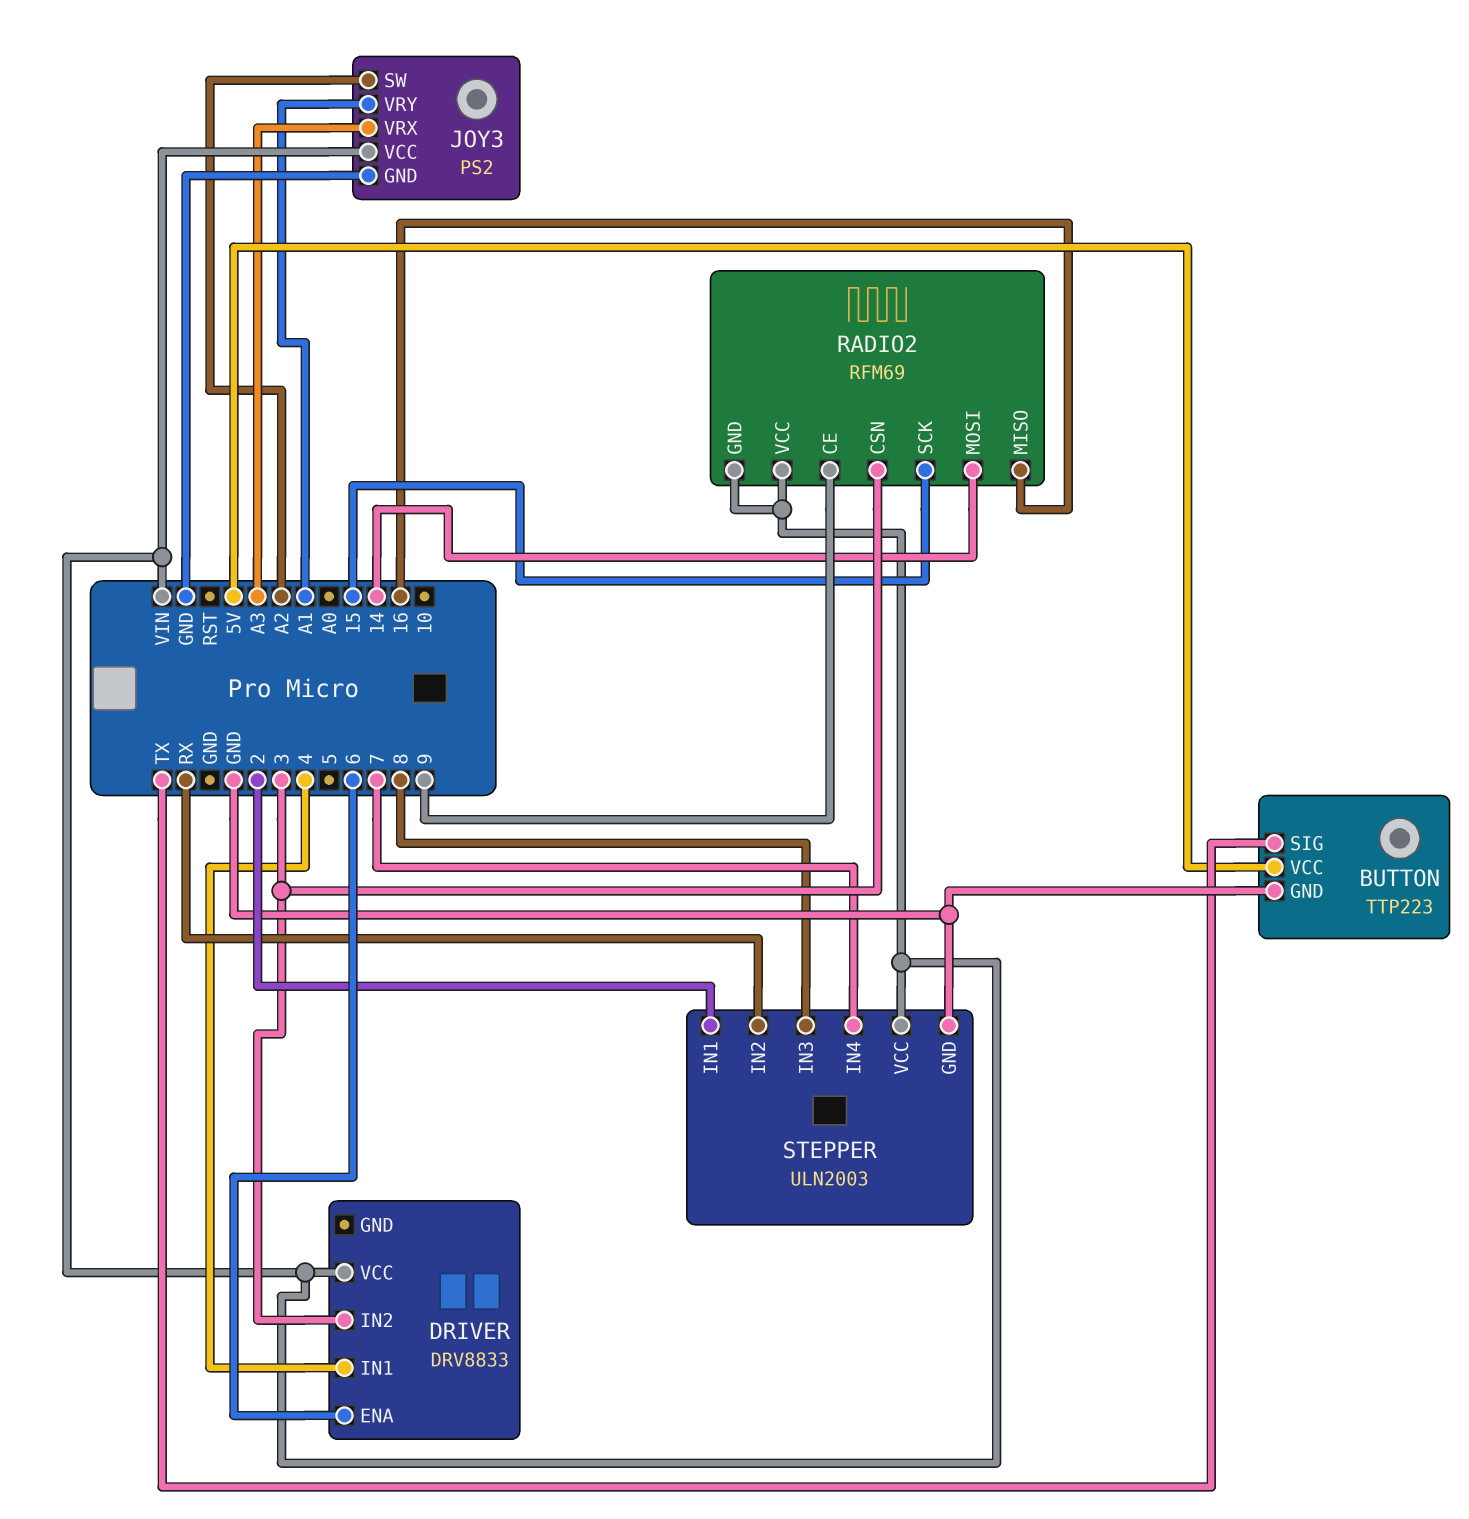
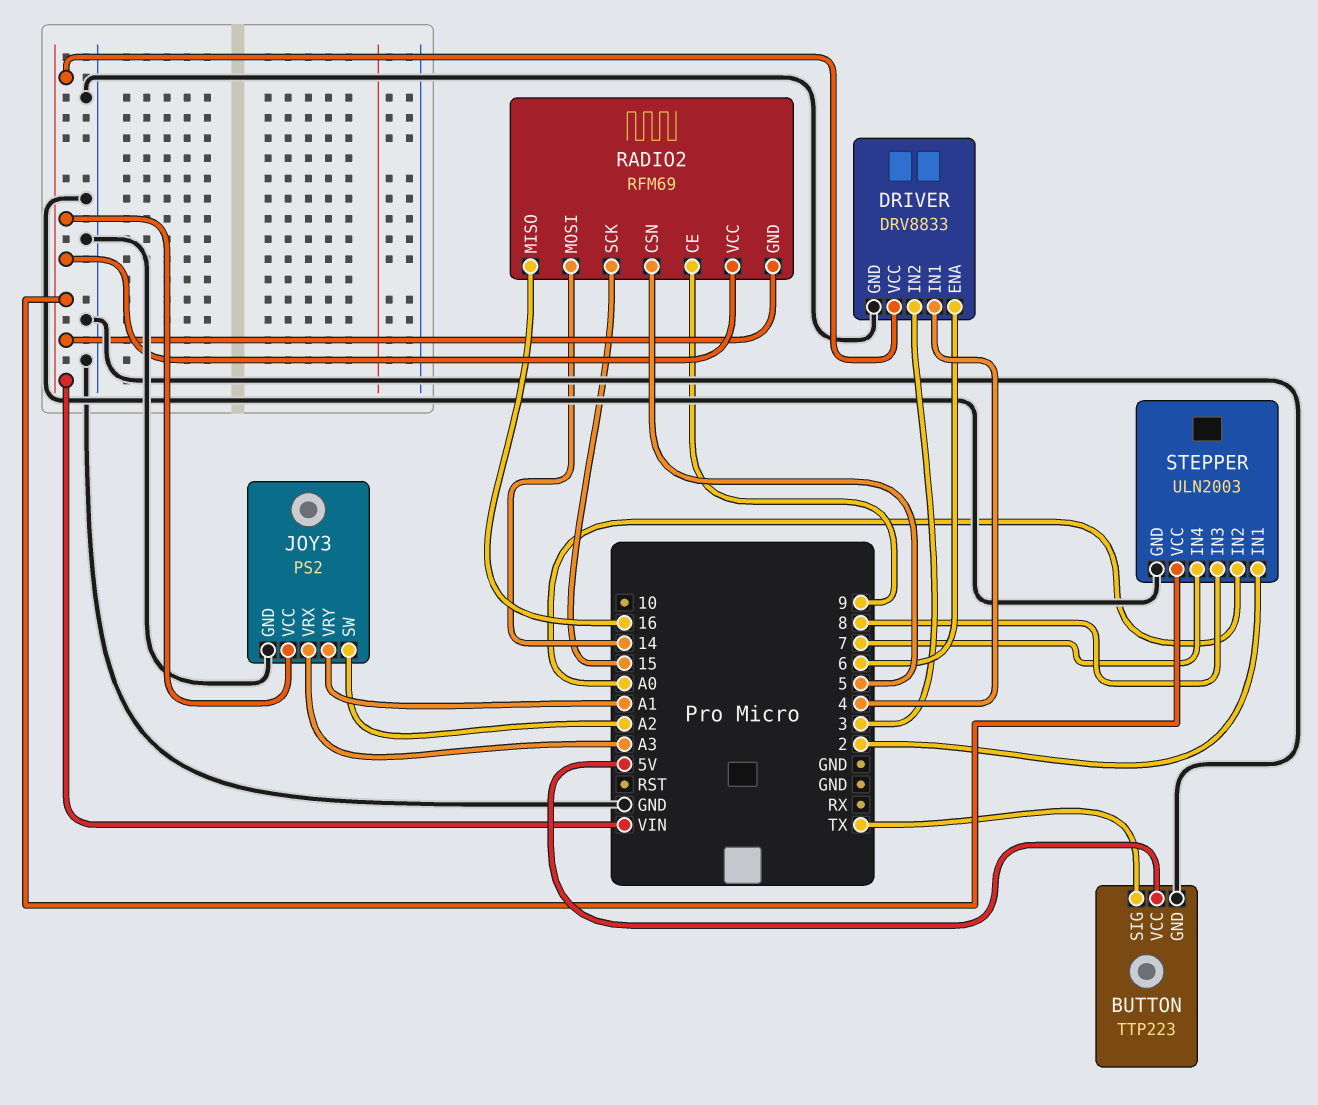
DRIVER pin GND: none -> GND
RADIO2 pin CSN: 3 -> 5
STEPPER pin IN2: RX -> A0

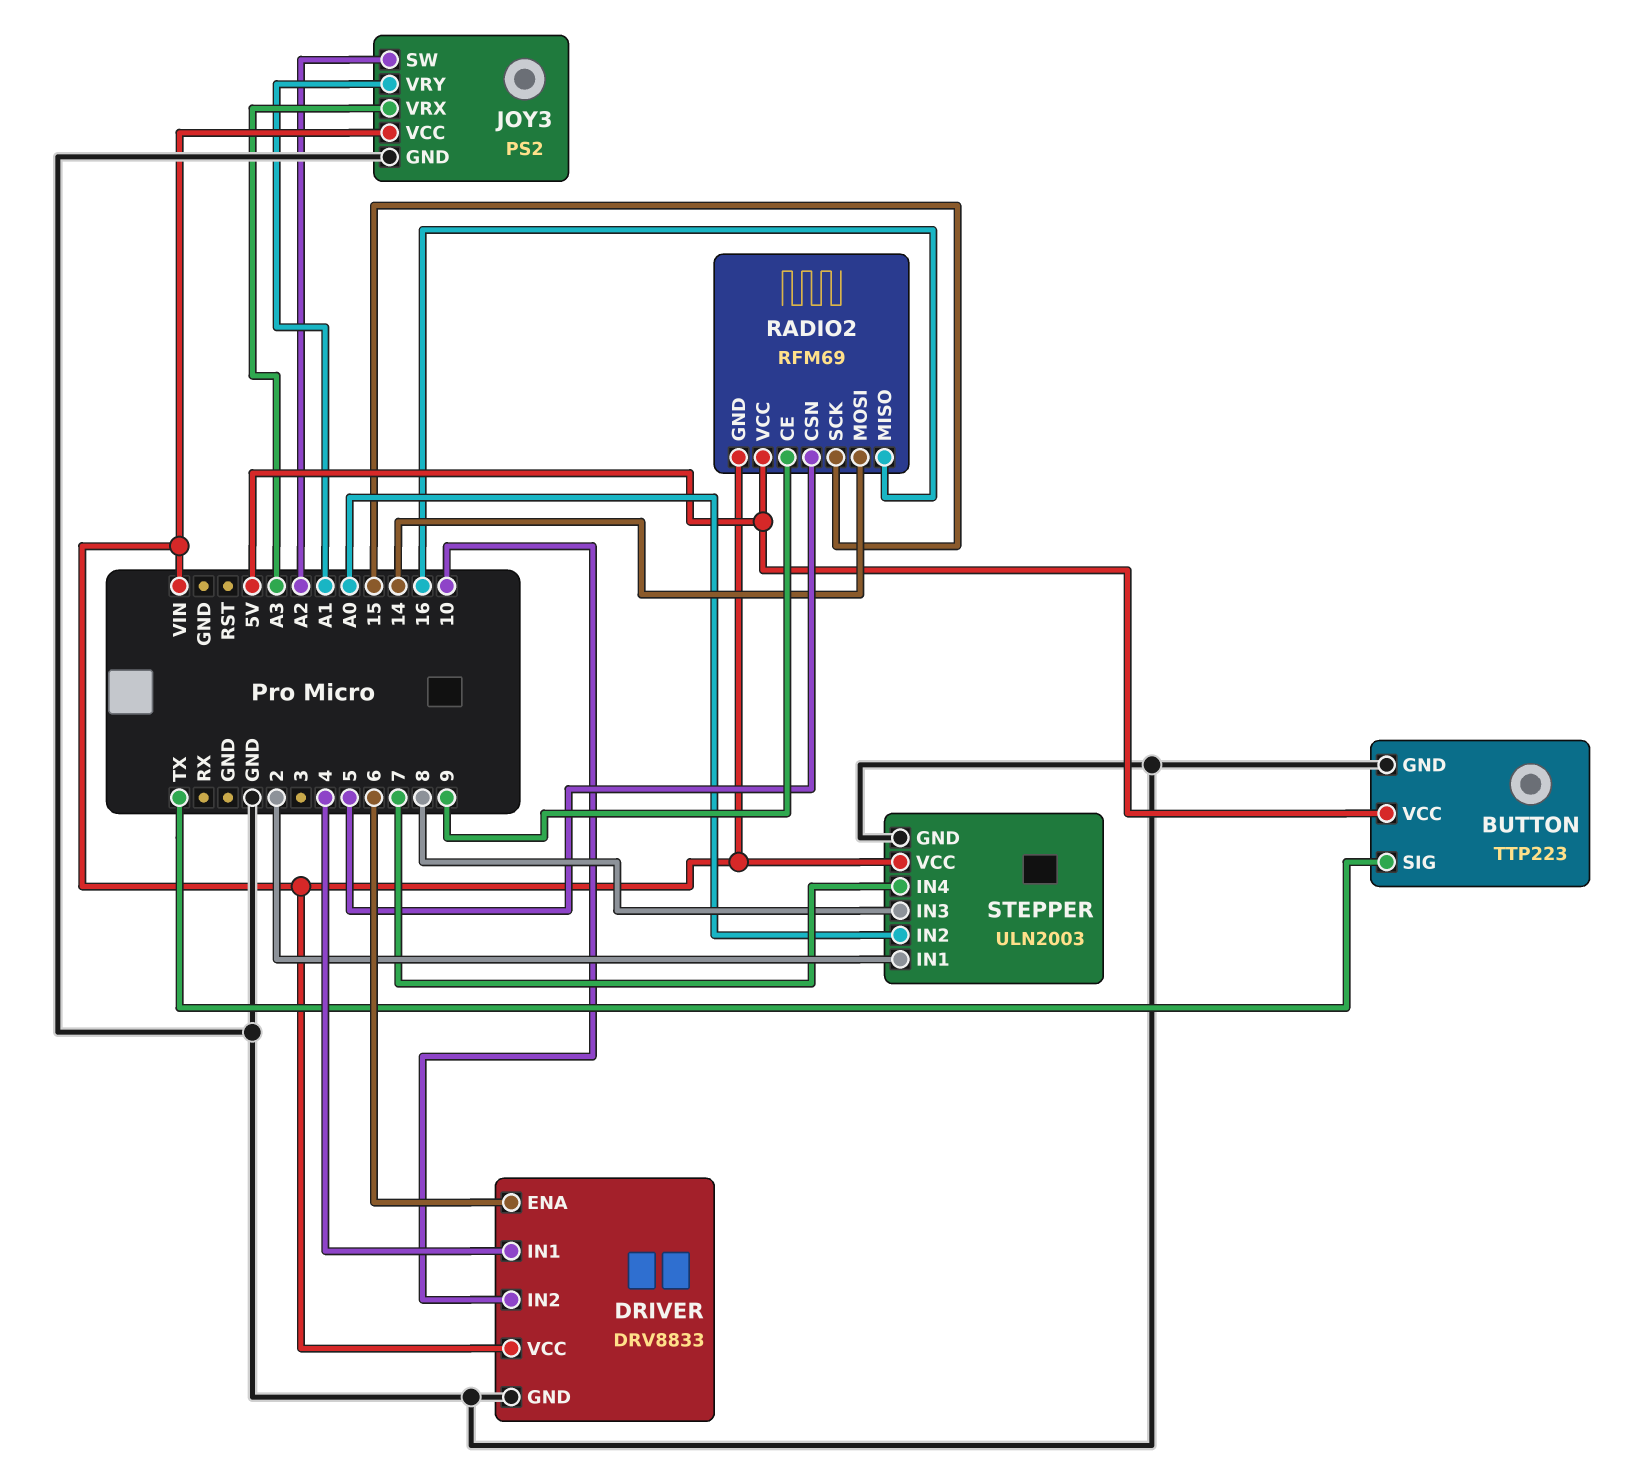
DRIVER pin IN2: 3 -> 10
RADIO2 pin VCC: VIN -> 5V

